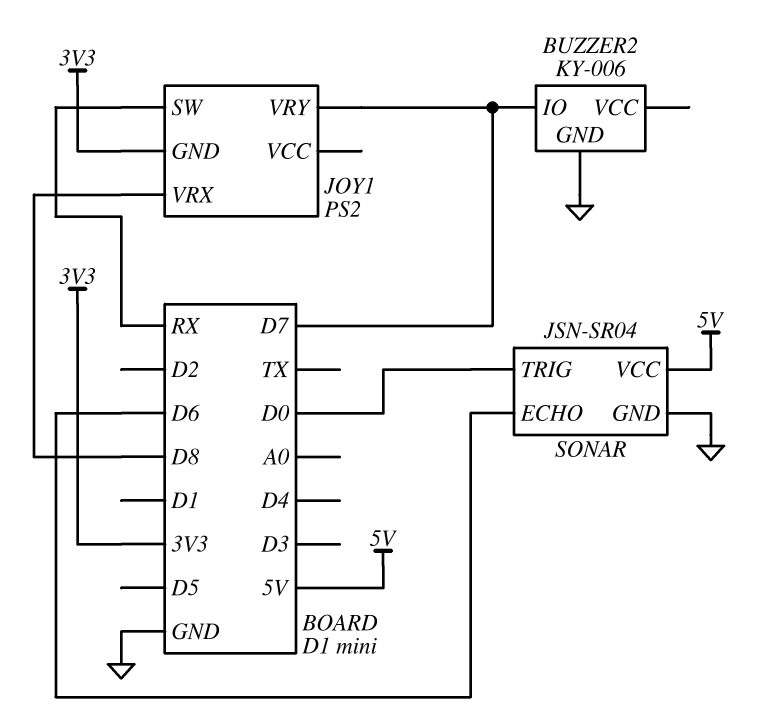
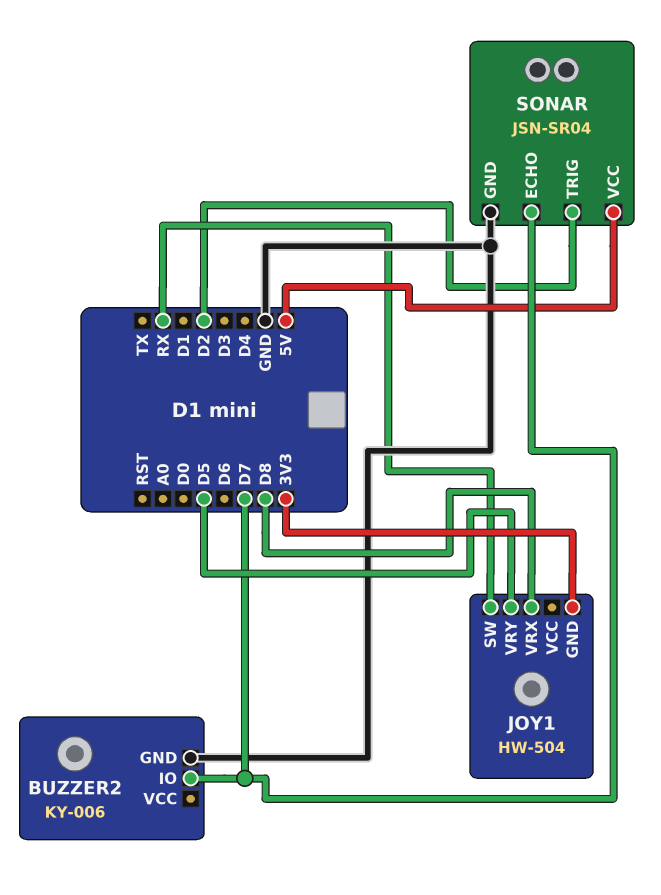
JOY1: PS2 -> HW-504
JOY1 pin VRY: D7 -> D5
SONAR pin ECHO: D6 -> D7
SONAR pin TRIG: D0 -> D2

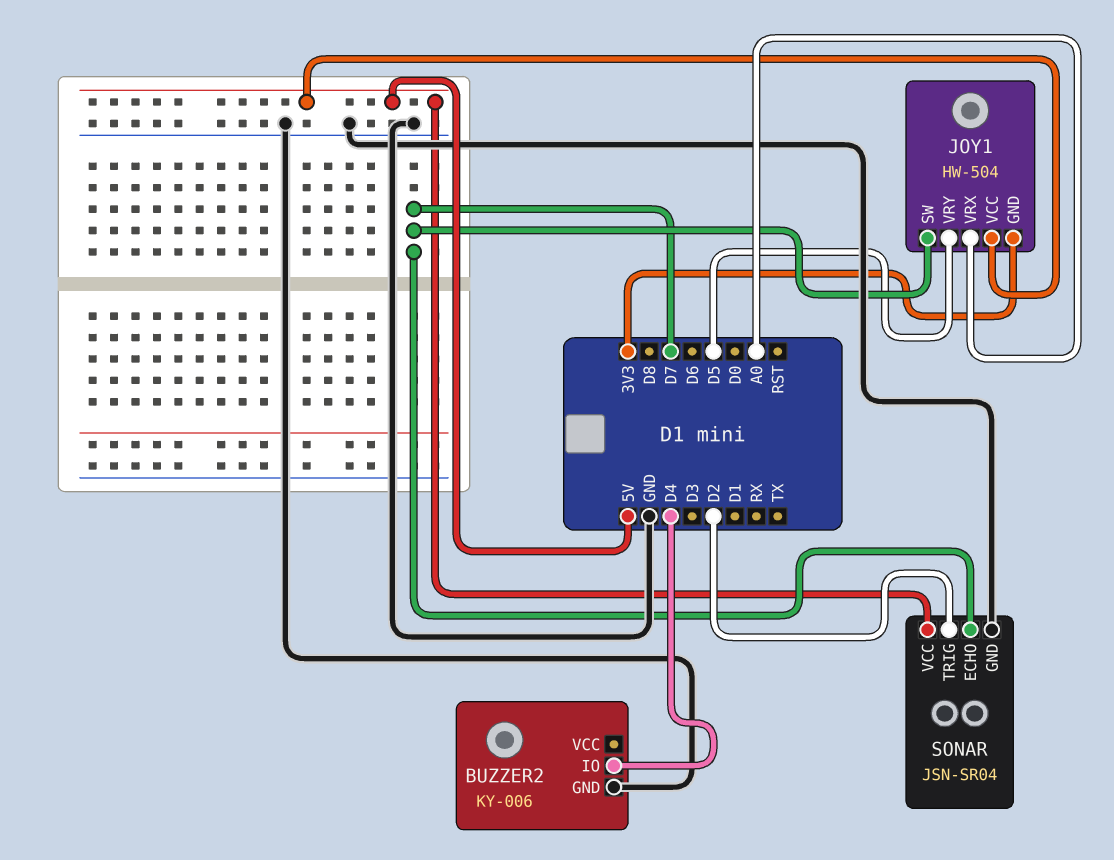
BUZZER2 pin IO: D7 -> D4
JOY1 pin SW: RX -> D7
JOY1 pin VCC: none -> 5V
JOY1 pin VRX: D8 -> A0

